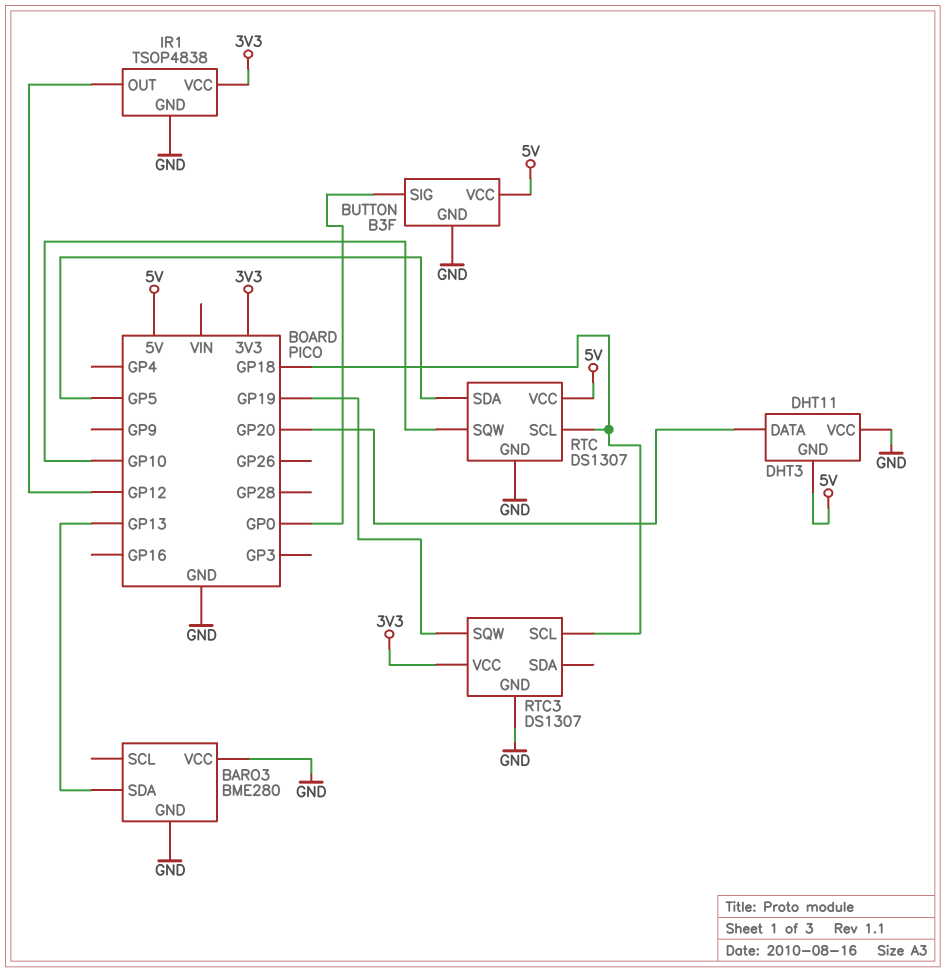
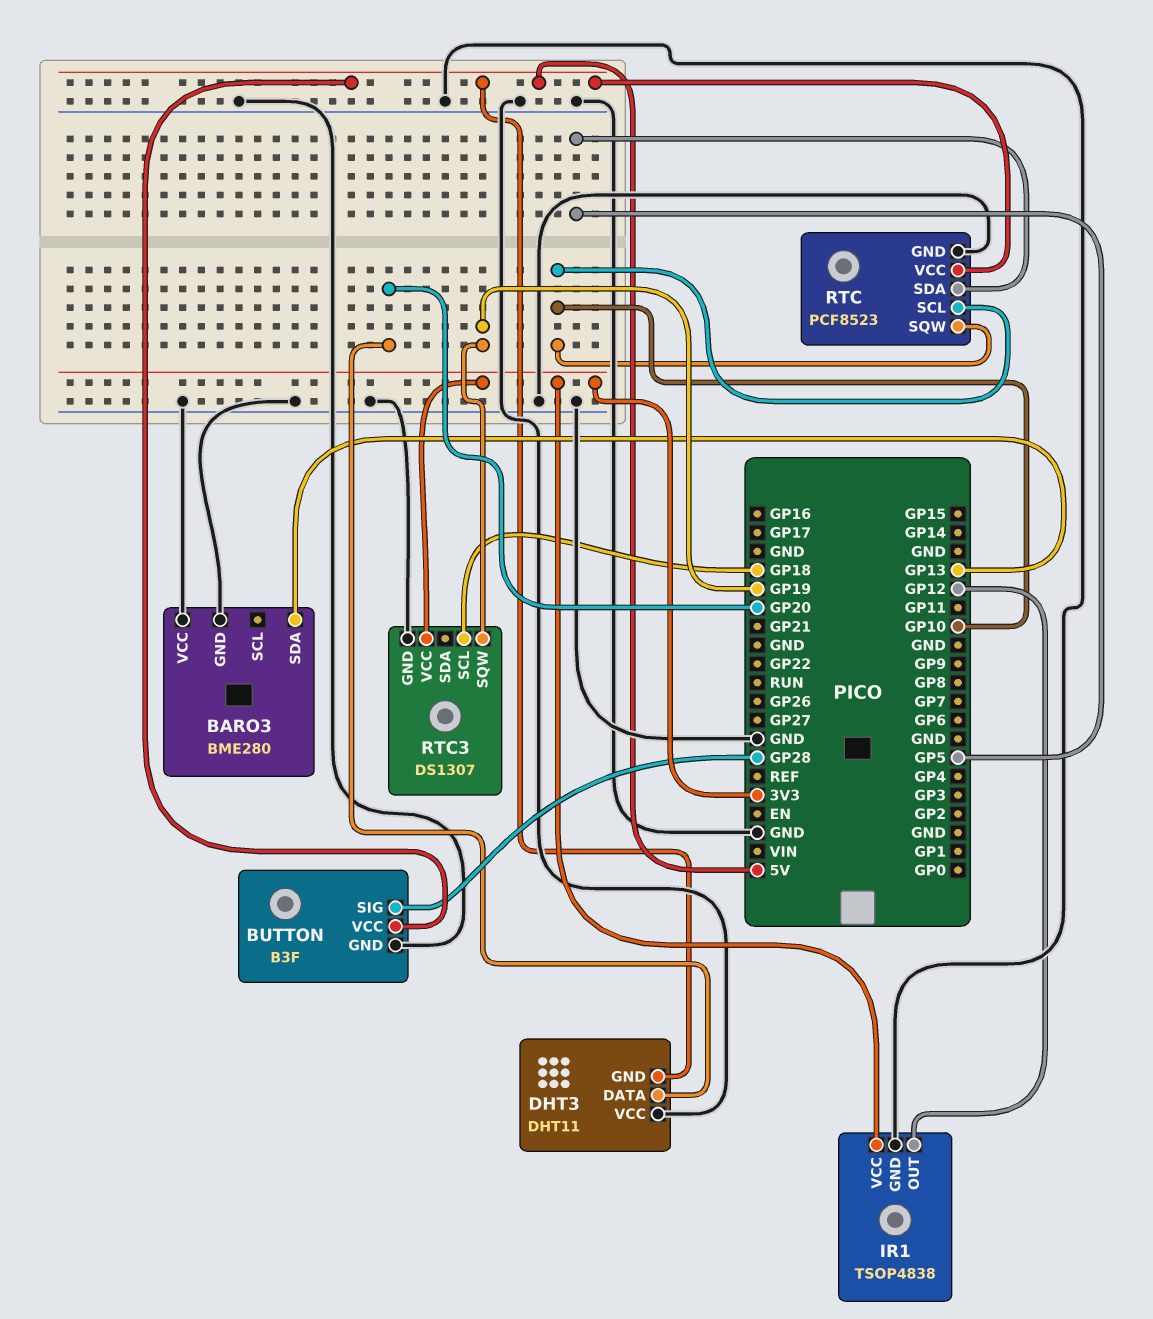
BUTTON pin SIG: GP0 -> GP28
RTC: DS1307 -> PCF8523
RTC pin SCL: GP18 -> GP10

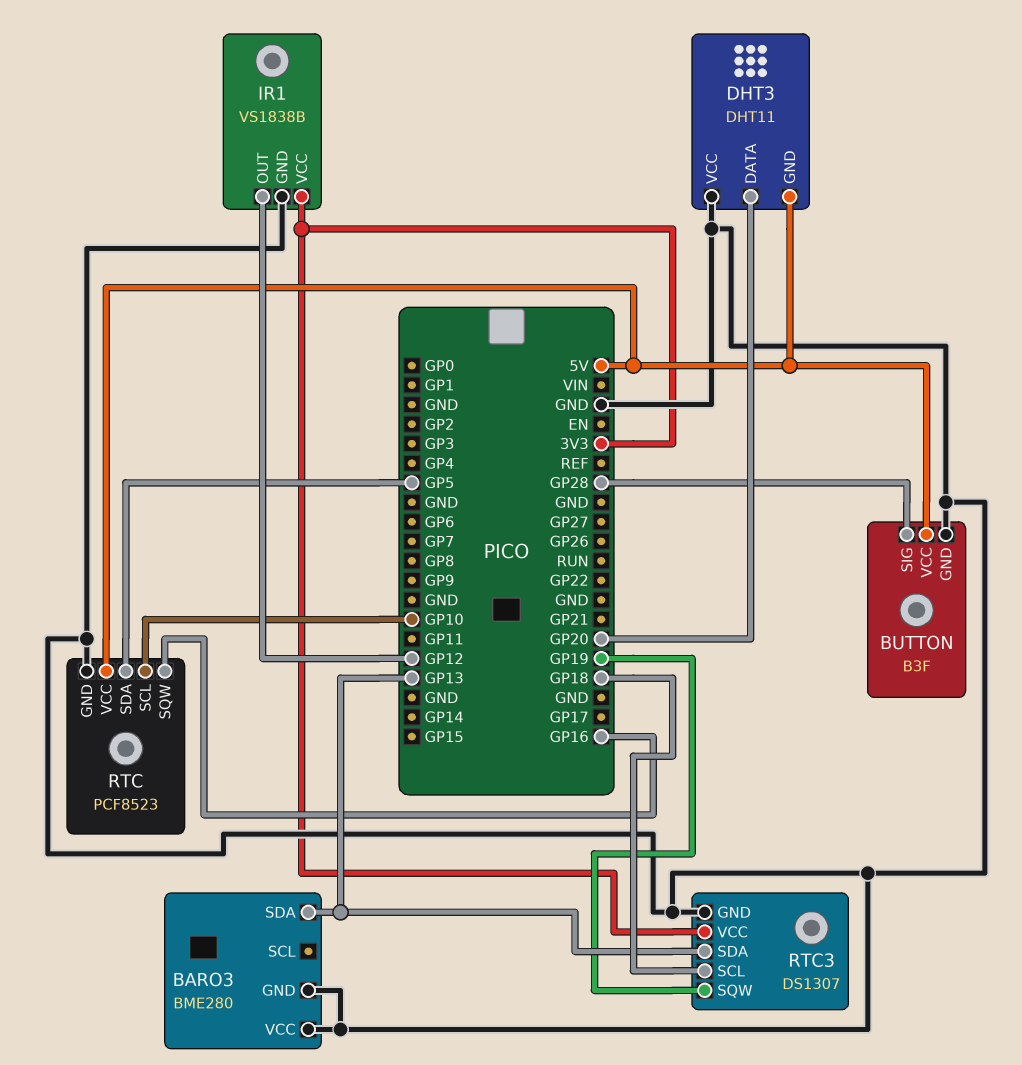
IR1: TSOP4838 -> VS1838B
RTC pin SQW: GP10 -> GP16
RTC3 pin SDA: none -> GP13

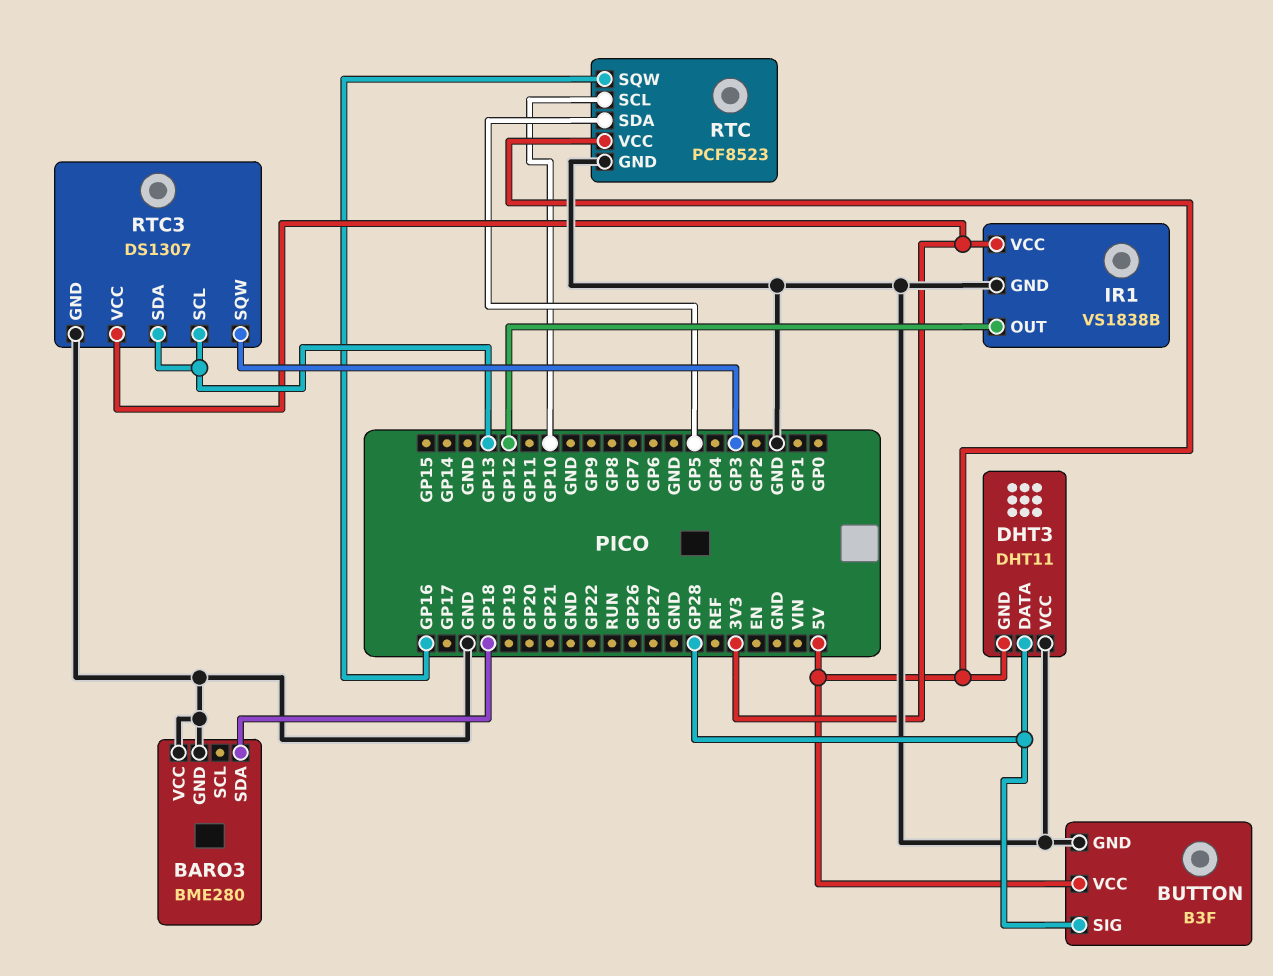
BARO3 pin SDA: GP13 -> GP18
DHT3 pin DATA: GP20 -> GP28
RTC3 pin SCL: GP18 -> GP13
RTC3 pin SQW: GP19 -> GP3

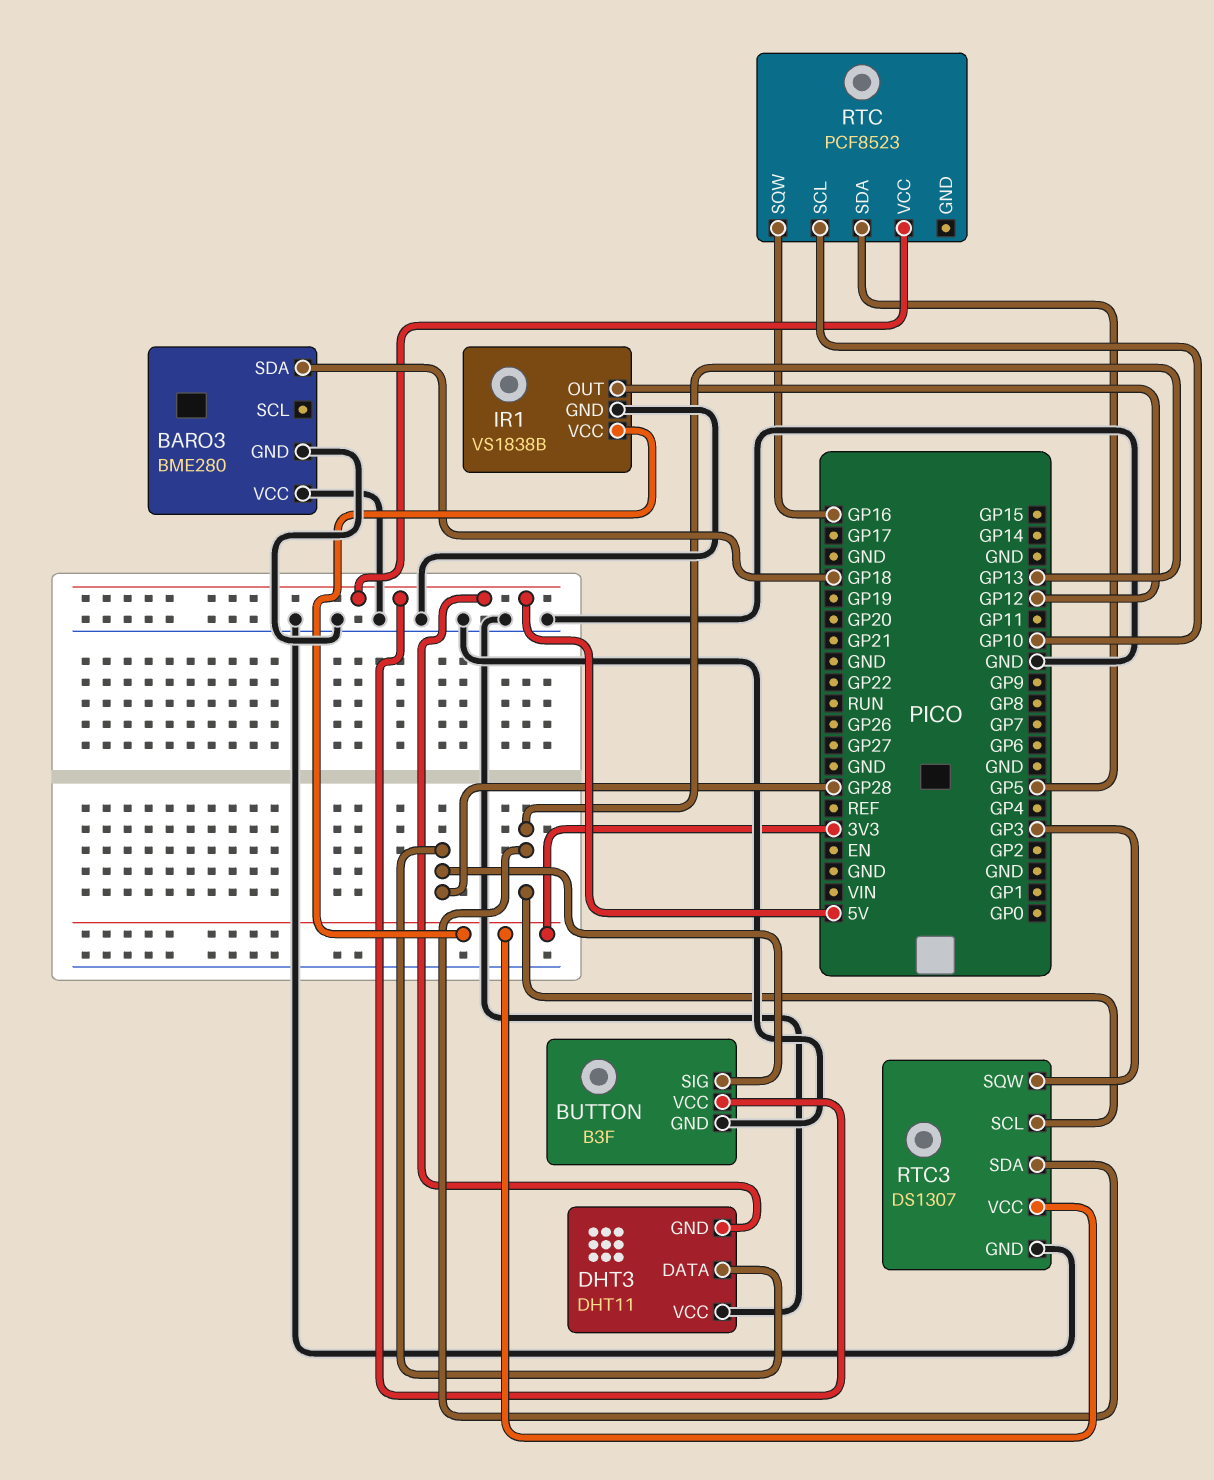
RTC pin GND: GND -> none

